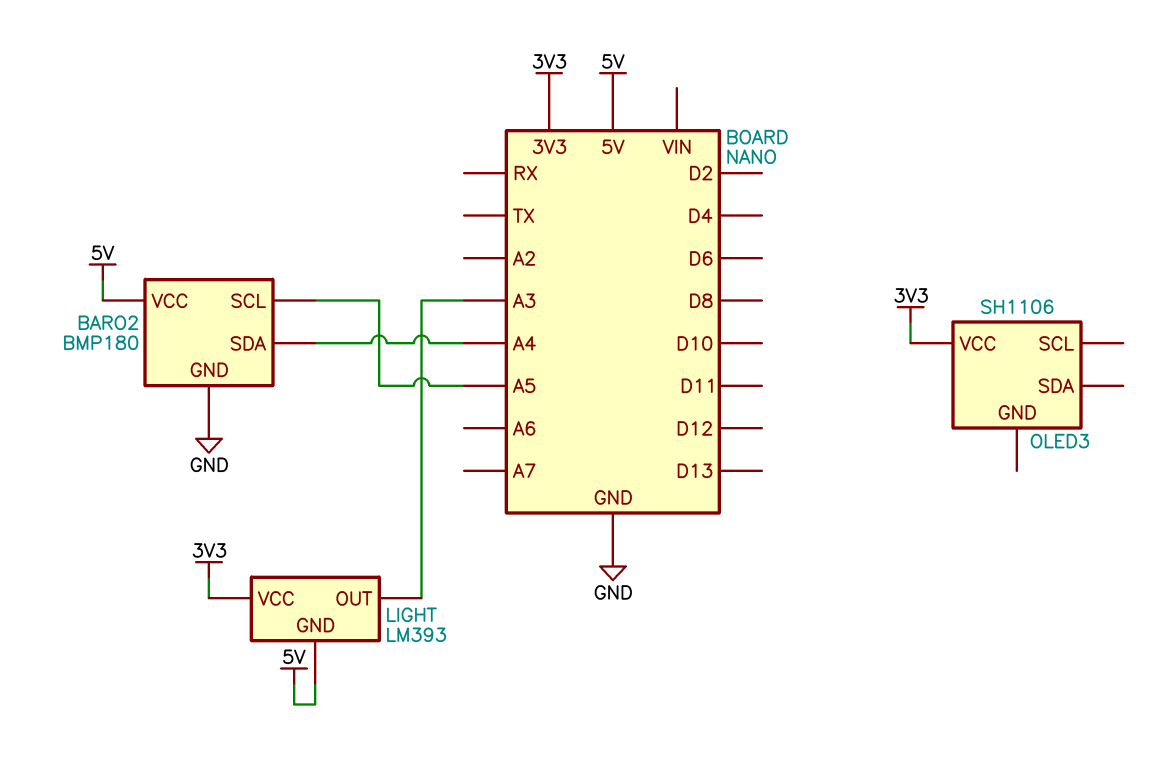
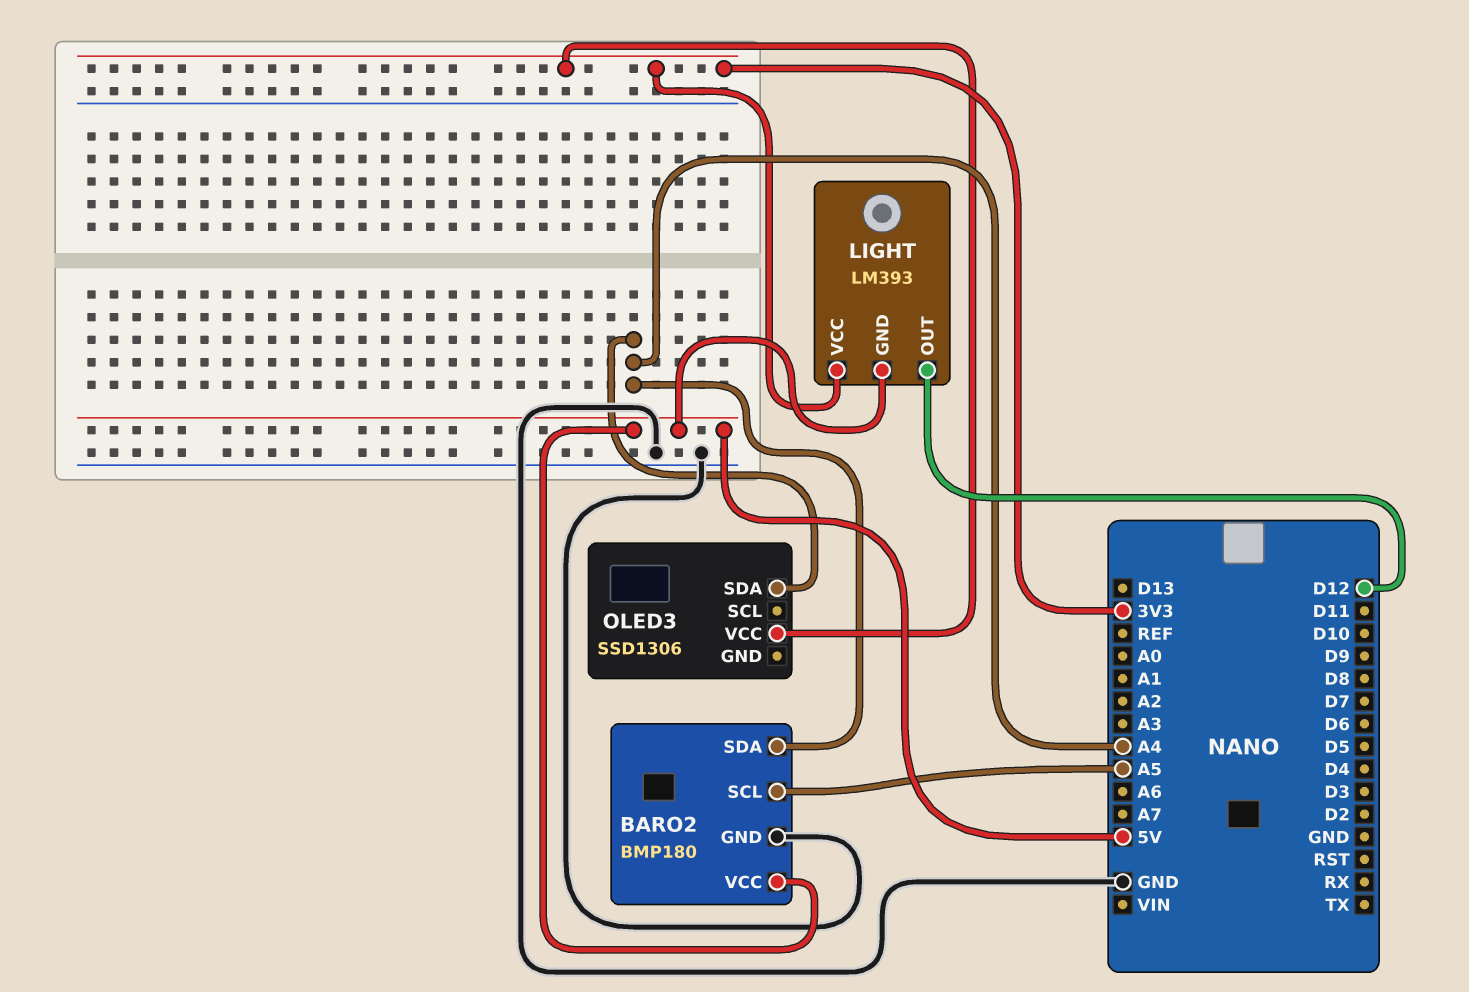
LIGHT pin OUT: A3 -> D12
OLED3: SH1106 -> SSD1306
OLED3 pin SDA: none -> A4

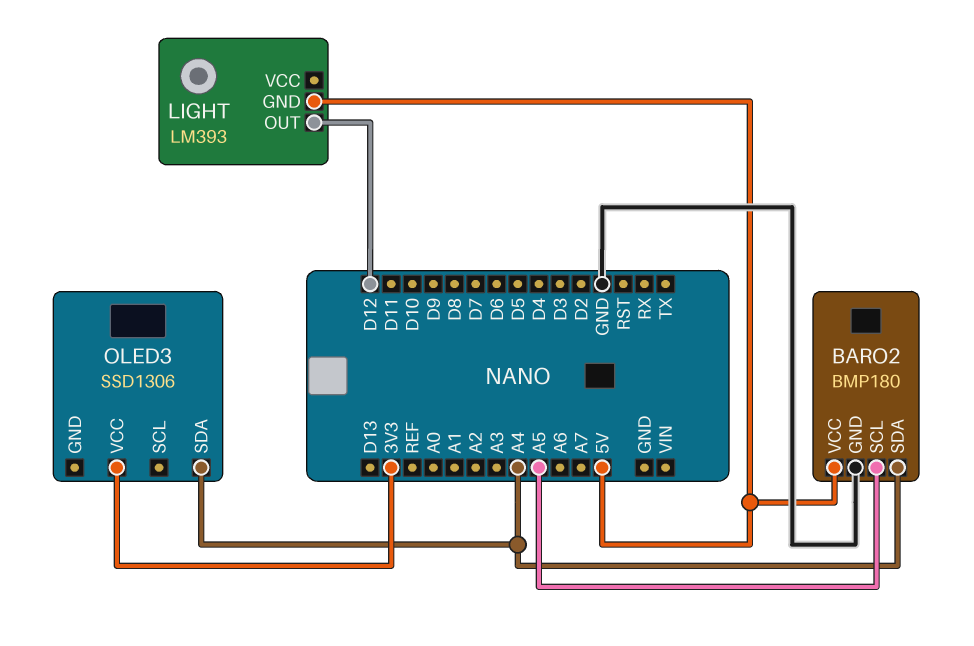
LIGHT pin VCC: 3V3 -> none

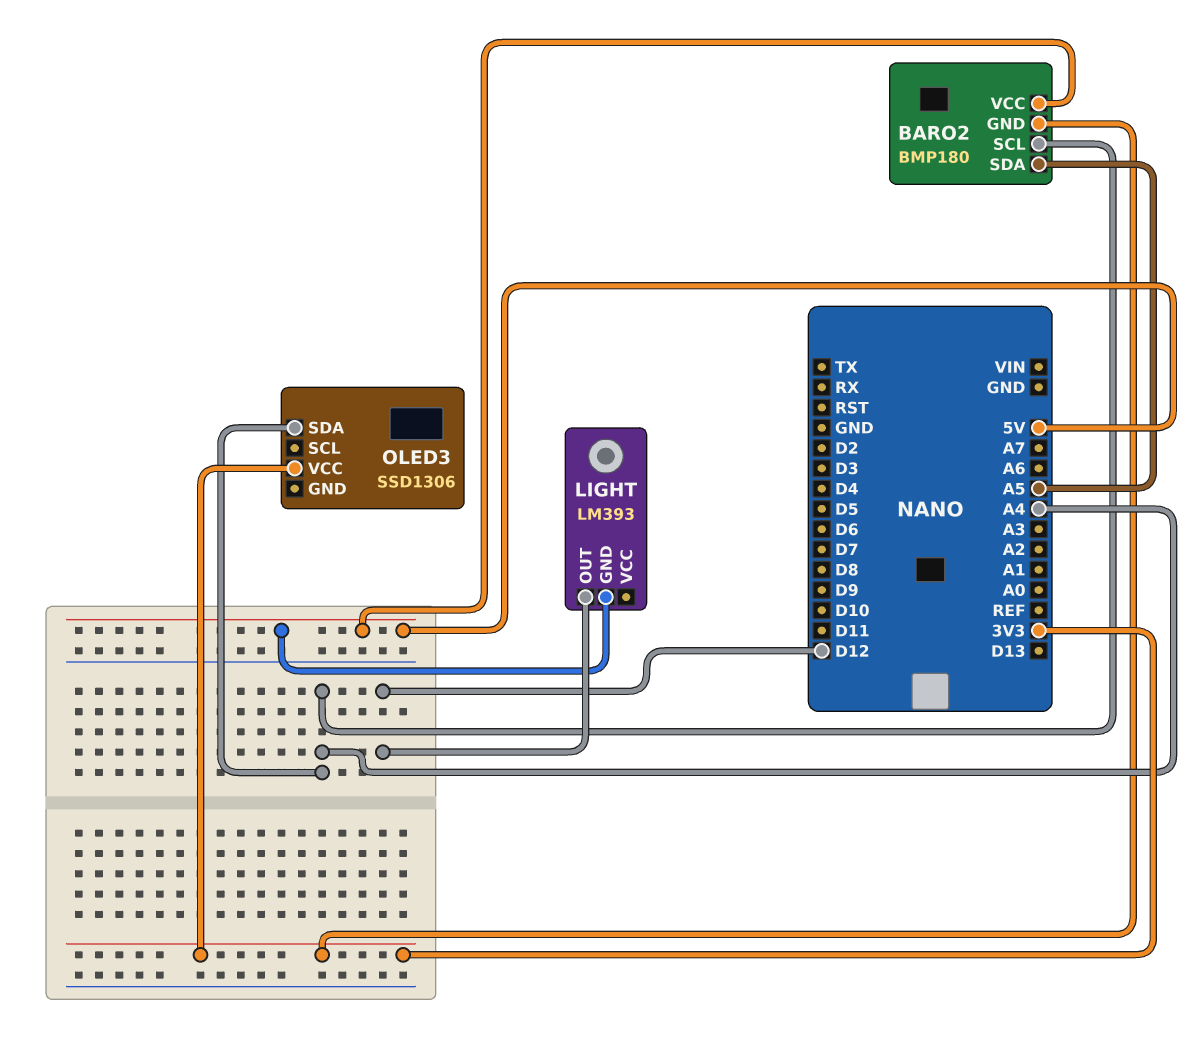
BARO2 pin GND: GND -> 3V3
BARO2 pin SCL: A5 -> A4
BARO2 pin SDA: A4 -> A5

